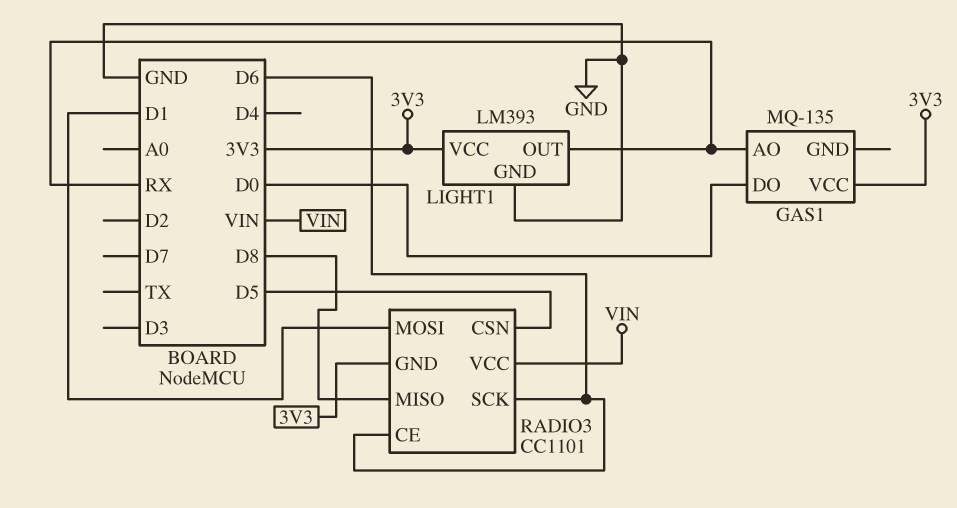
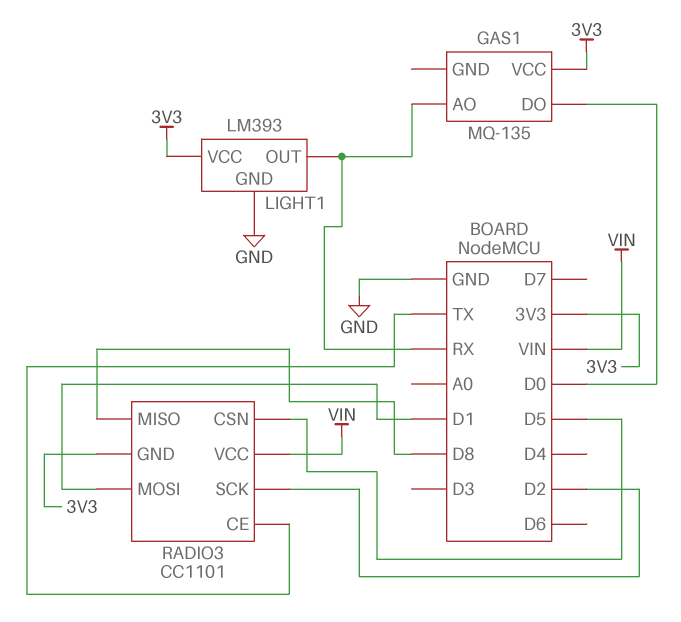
RADIO3 pin CE: D6 -> TX
RADIO3 pin SCK: D6 -> D2

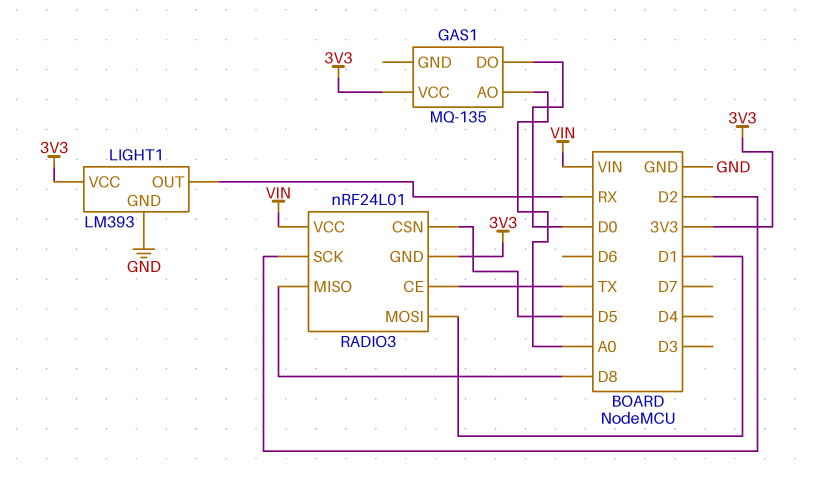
GAS1 pin AO: RX -> A0
RADIO3: CC1101 -> nRF24L01

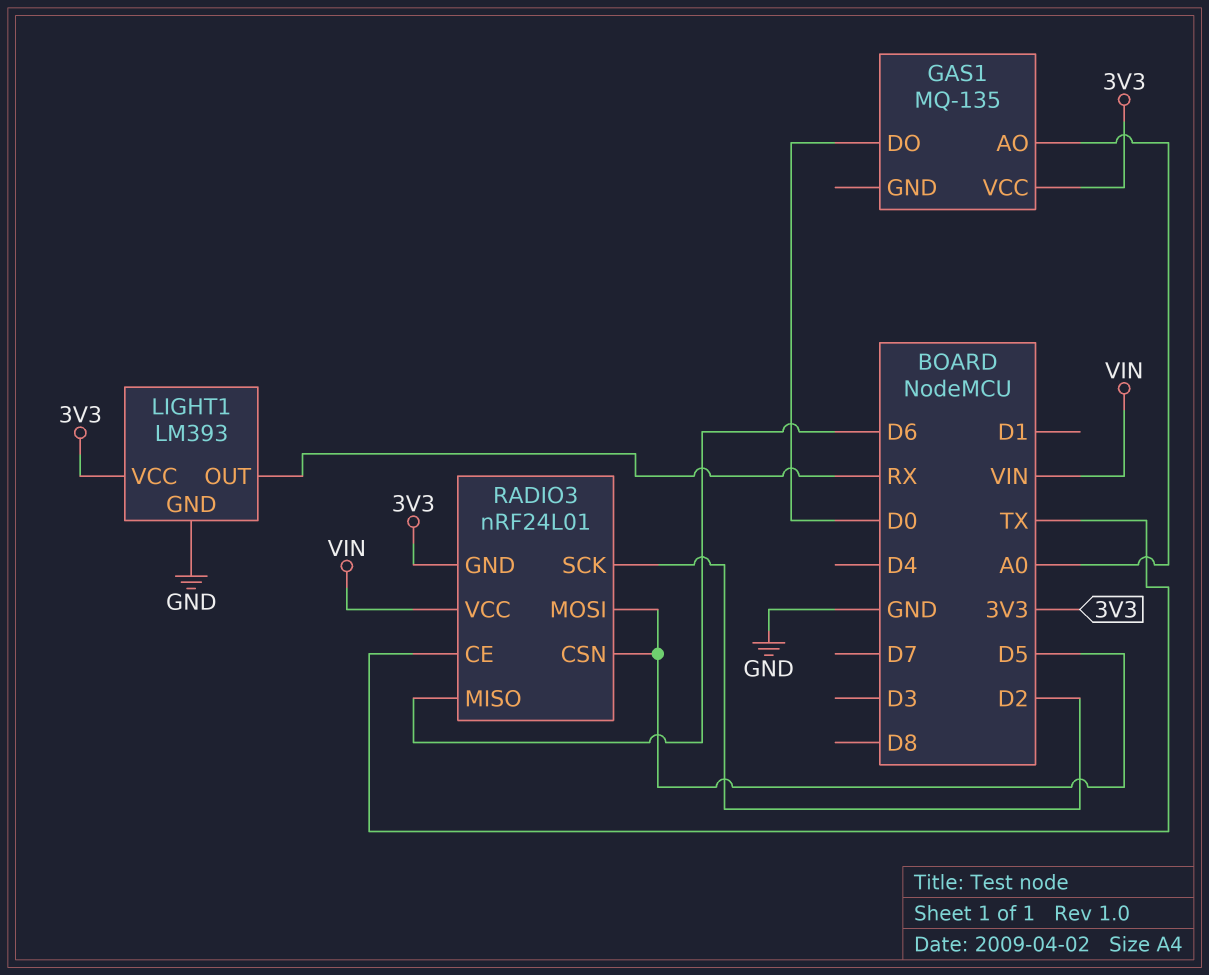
RADIO3 pin MISO: D8 -> D6
RADIO3 pin MOSI: D1 -> D5

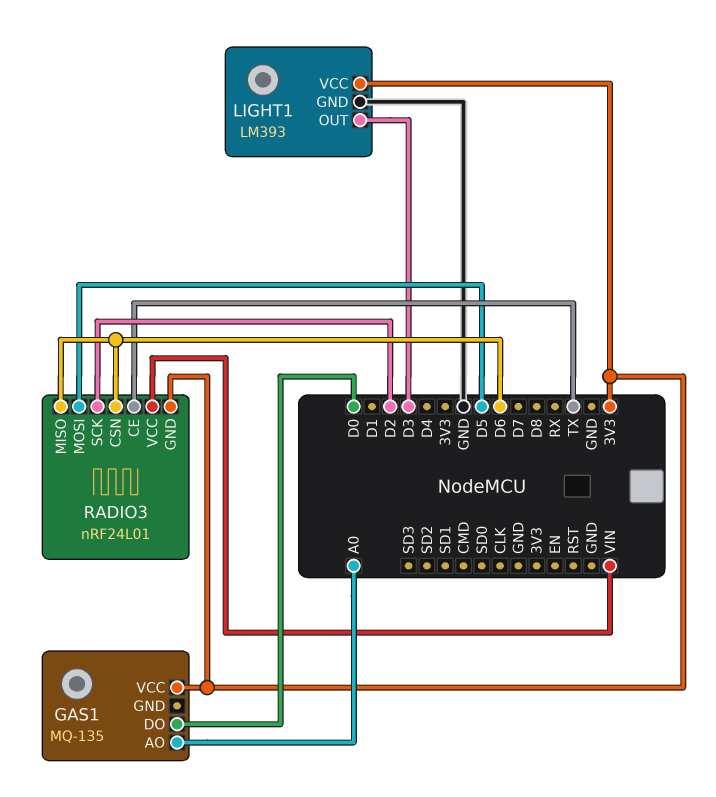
LIGHT1 pin OUT: RX -> D3
RADIO3 pin CSN: D5 -> D6

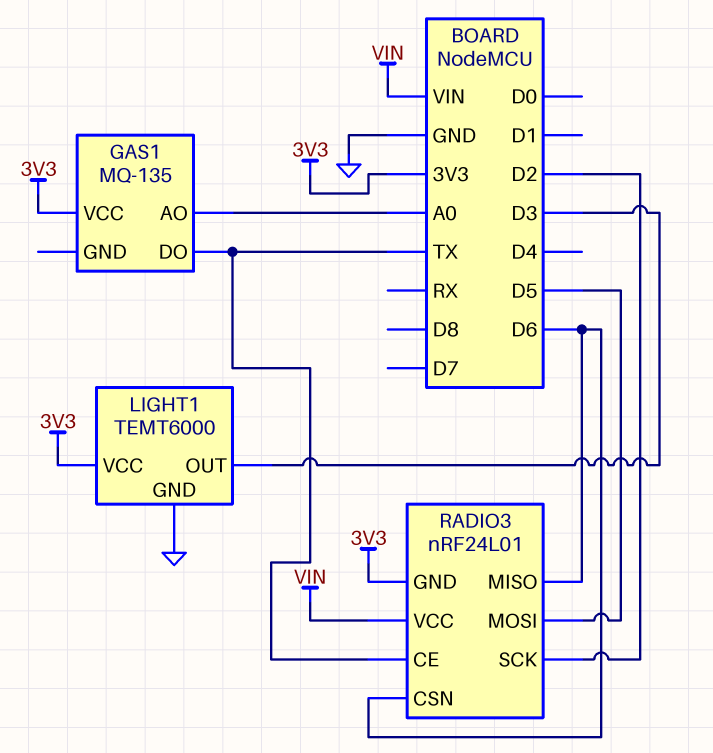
GAS1 pin DO: D0 -> TX
LIGHT1: LM393 -> TEMT6000

